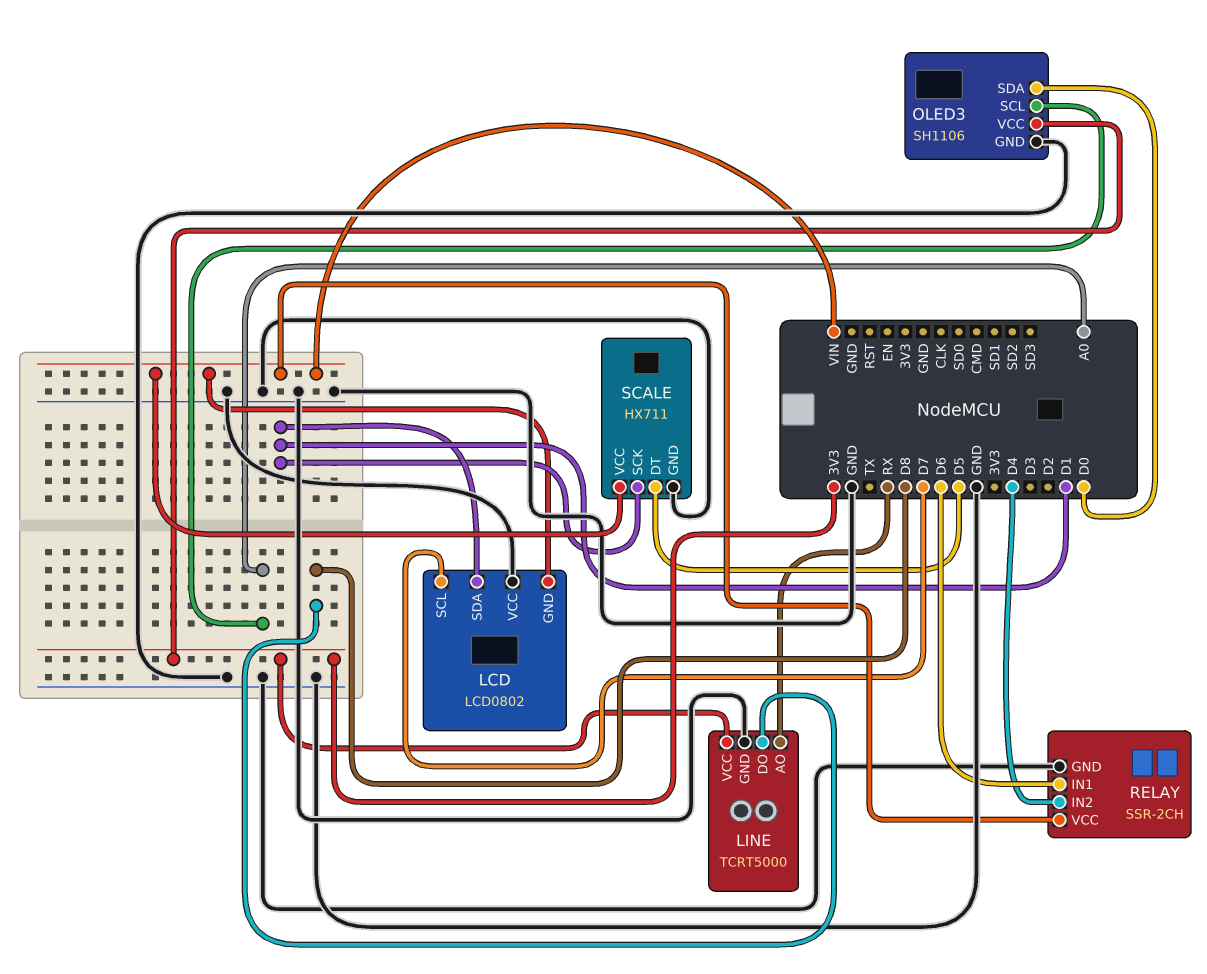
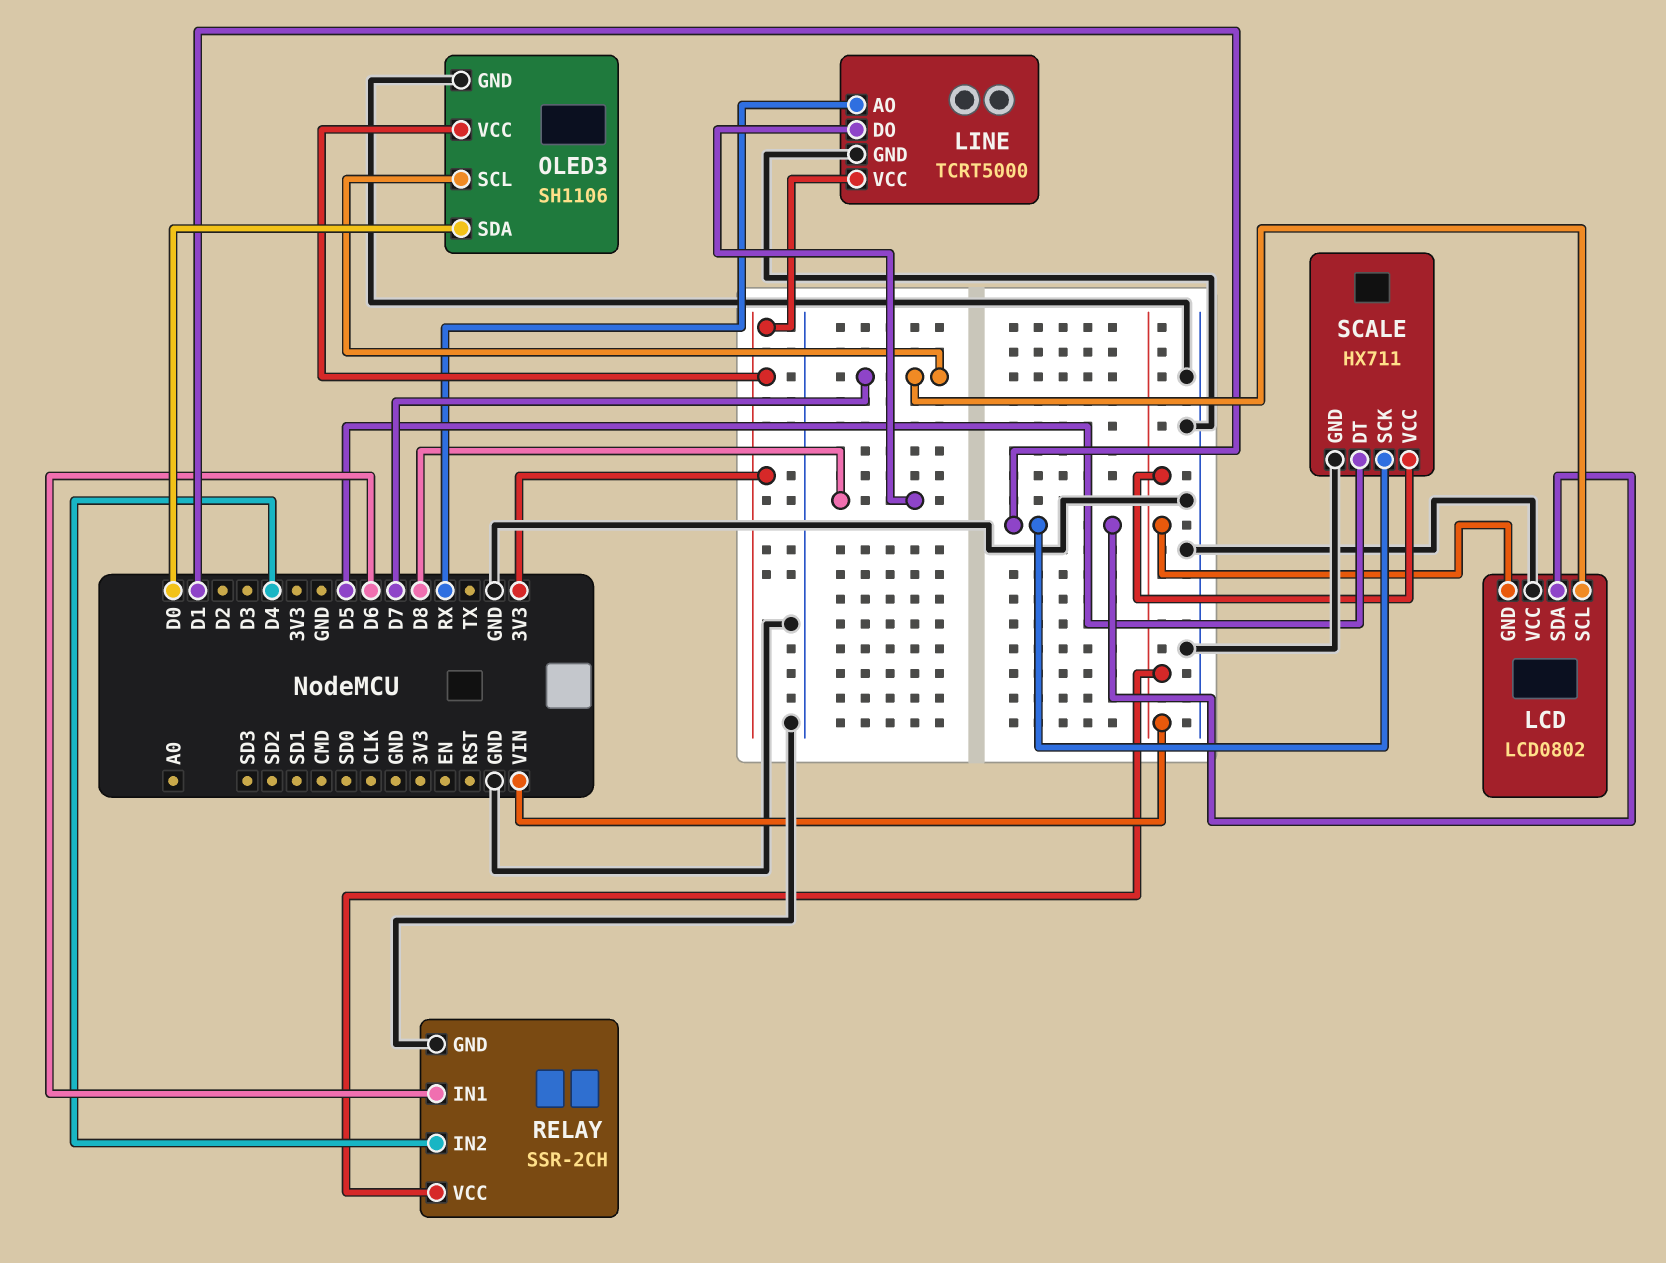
OLED3 pin SCL: A0 -> D7

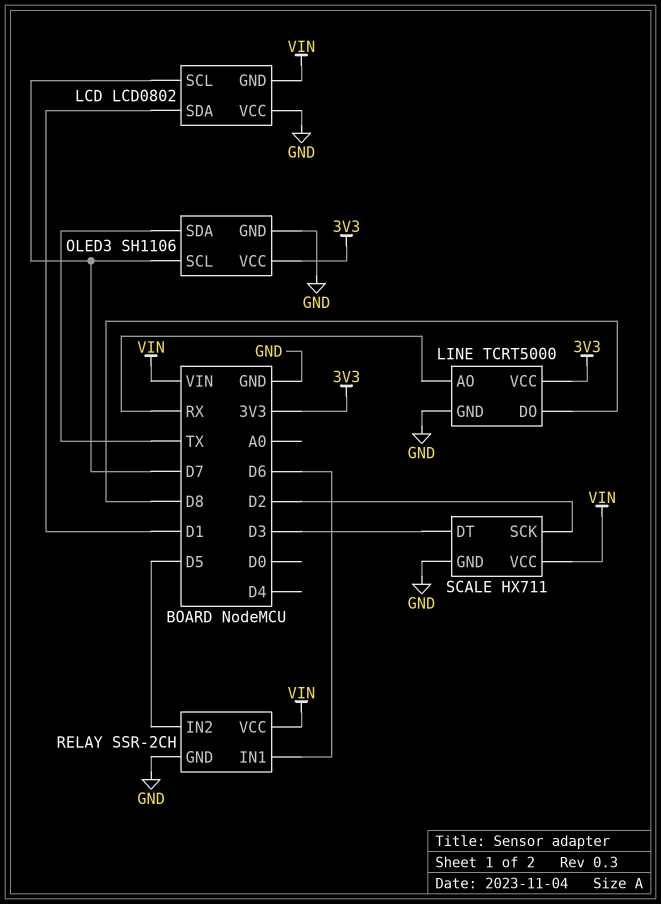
OLED3 pin SDA: D0 -> TX
RELAY pin IN2: D4 -> D5
SCALE pin DT: D5 -> D3
SCALE pin SCK: D1 -> D2

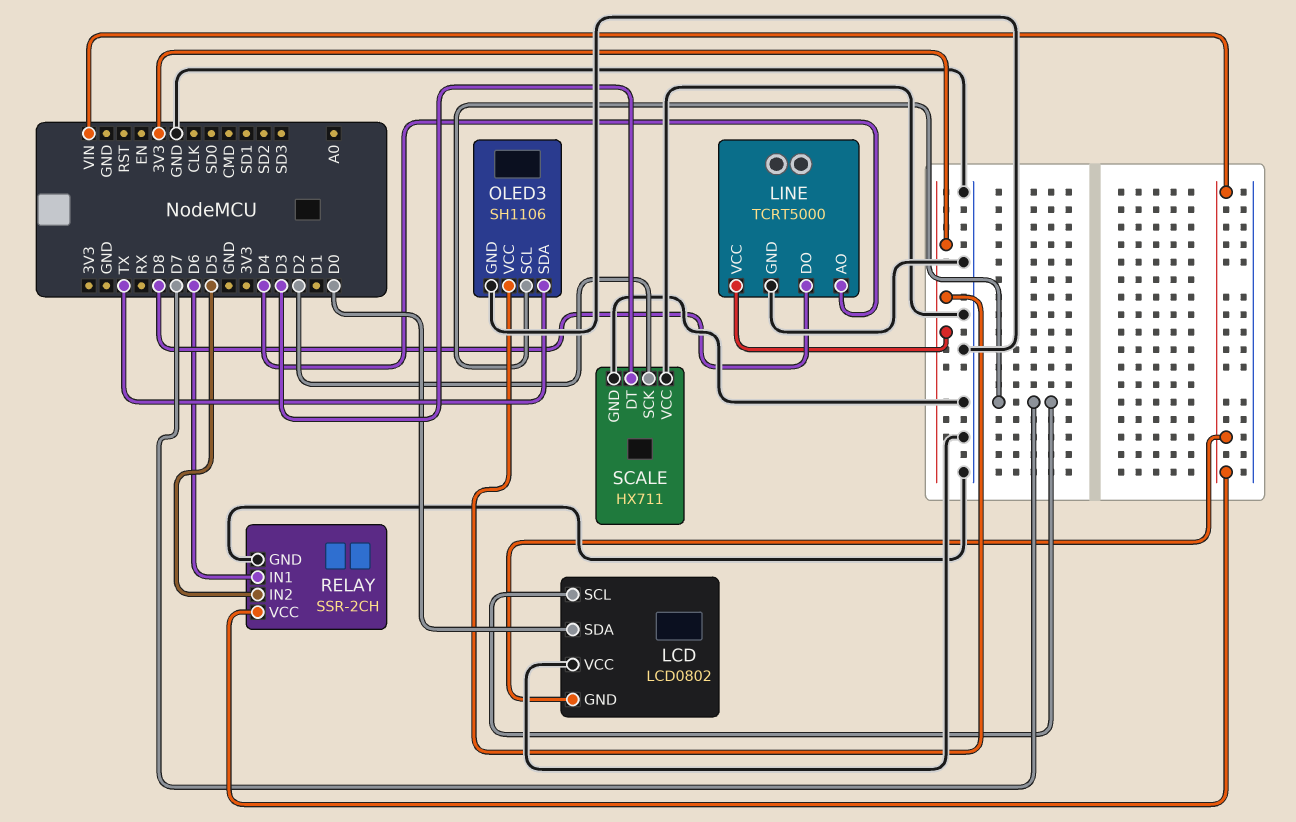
LCD pin SDA: D1 -> D0
LINE pin AO: RX -> D4
SCALE pin VCC: VIN -> GND

